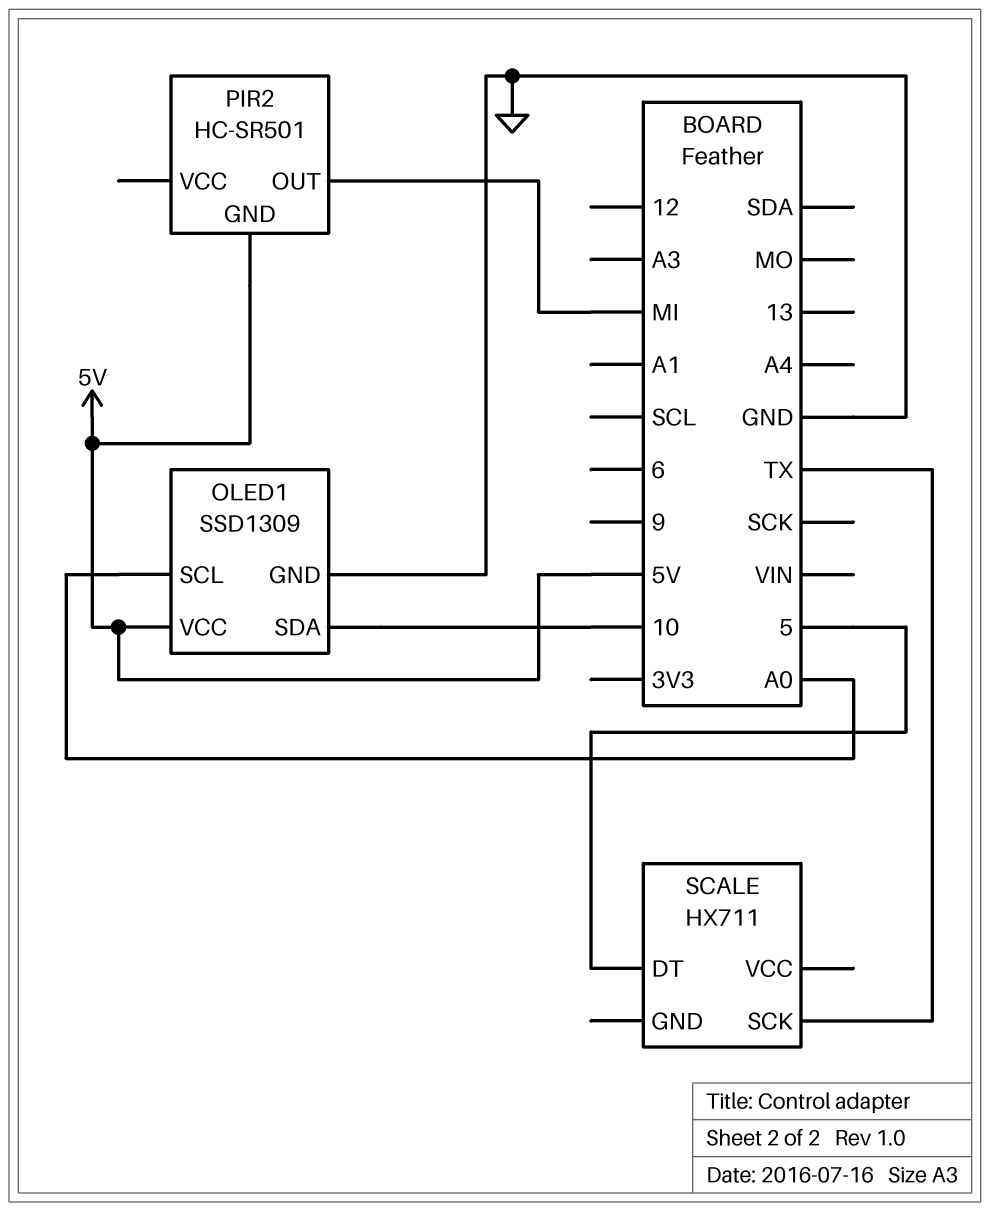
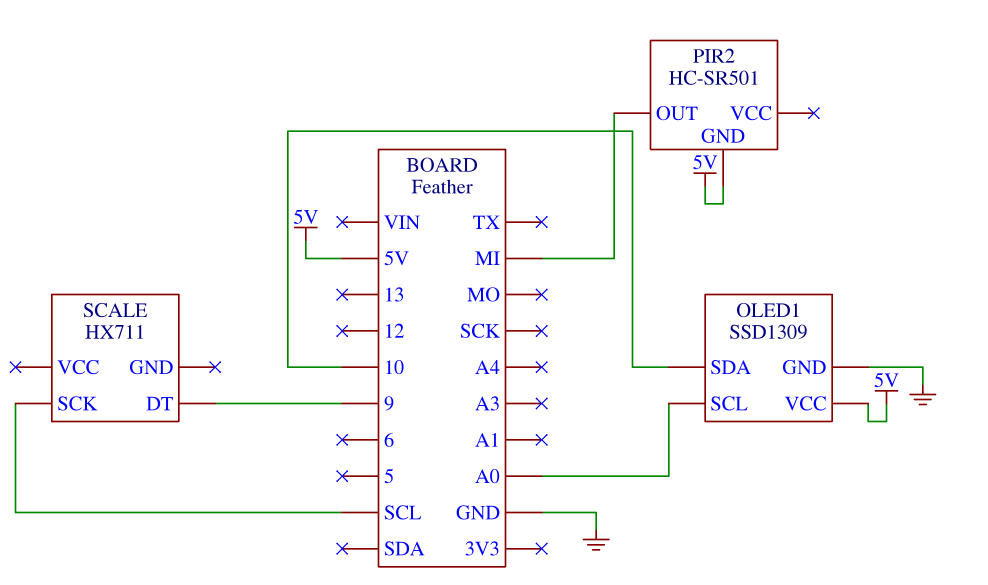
SCALE pin DT: 5 -> 9
SCALE pin SCK: TX -> SCL

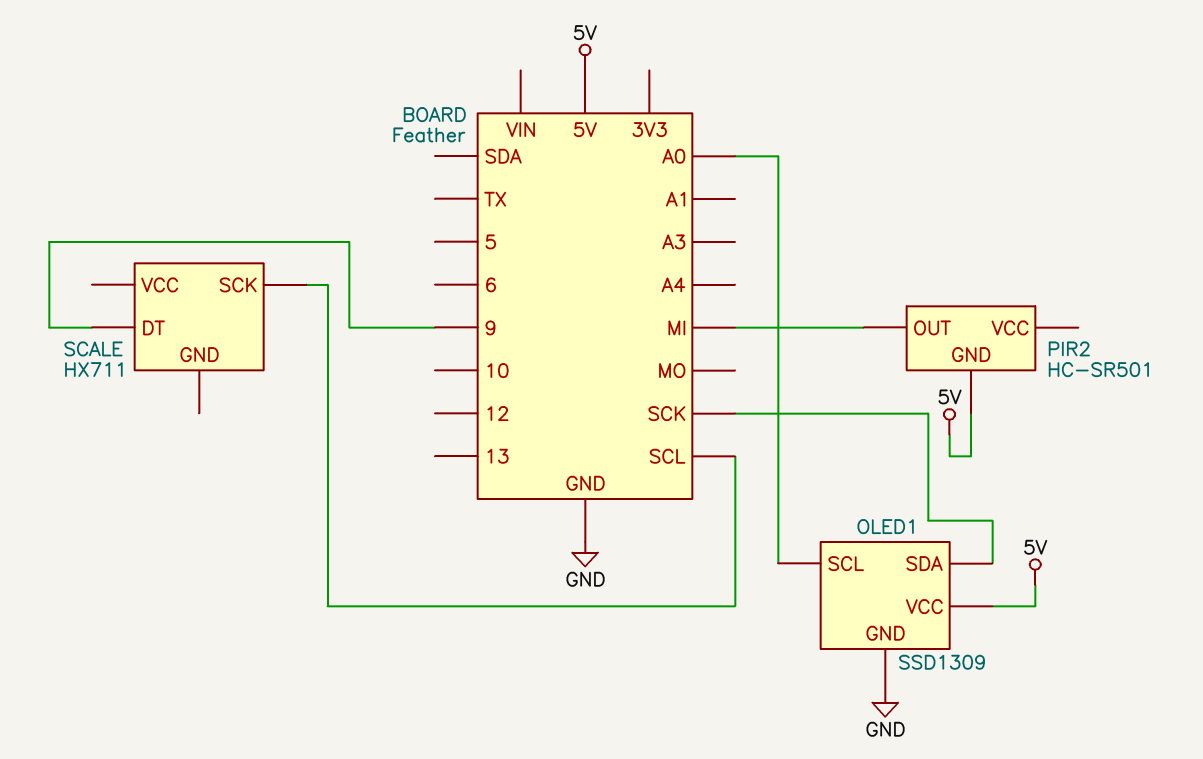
OLED1 pin SDA: 10 -> SCK

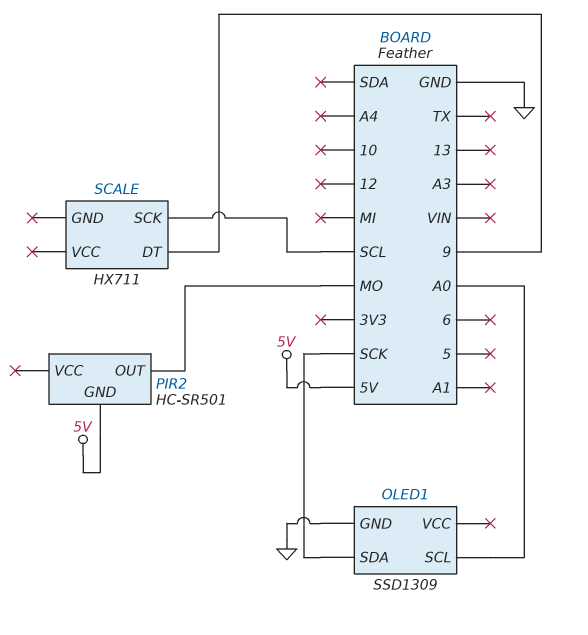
OLED1 pin VCC: 5V -> none
PIR2 pin OUT: MI -> MO

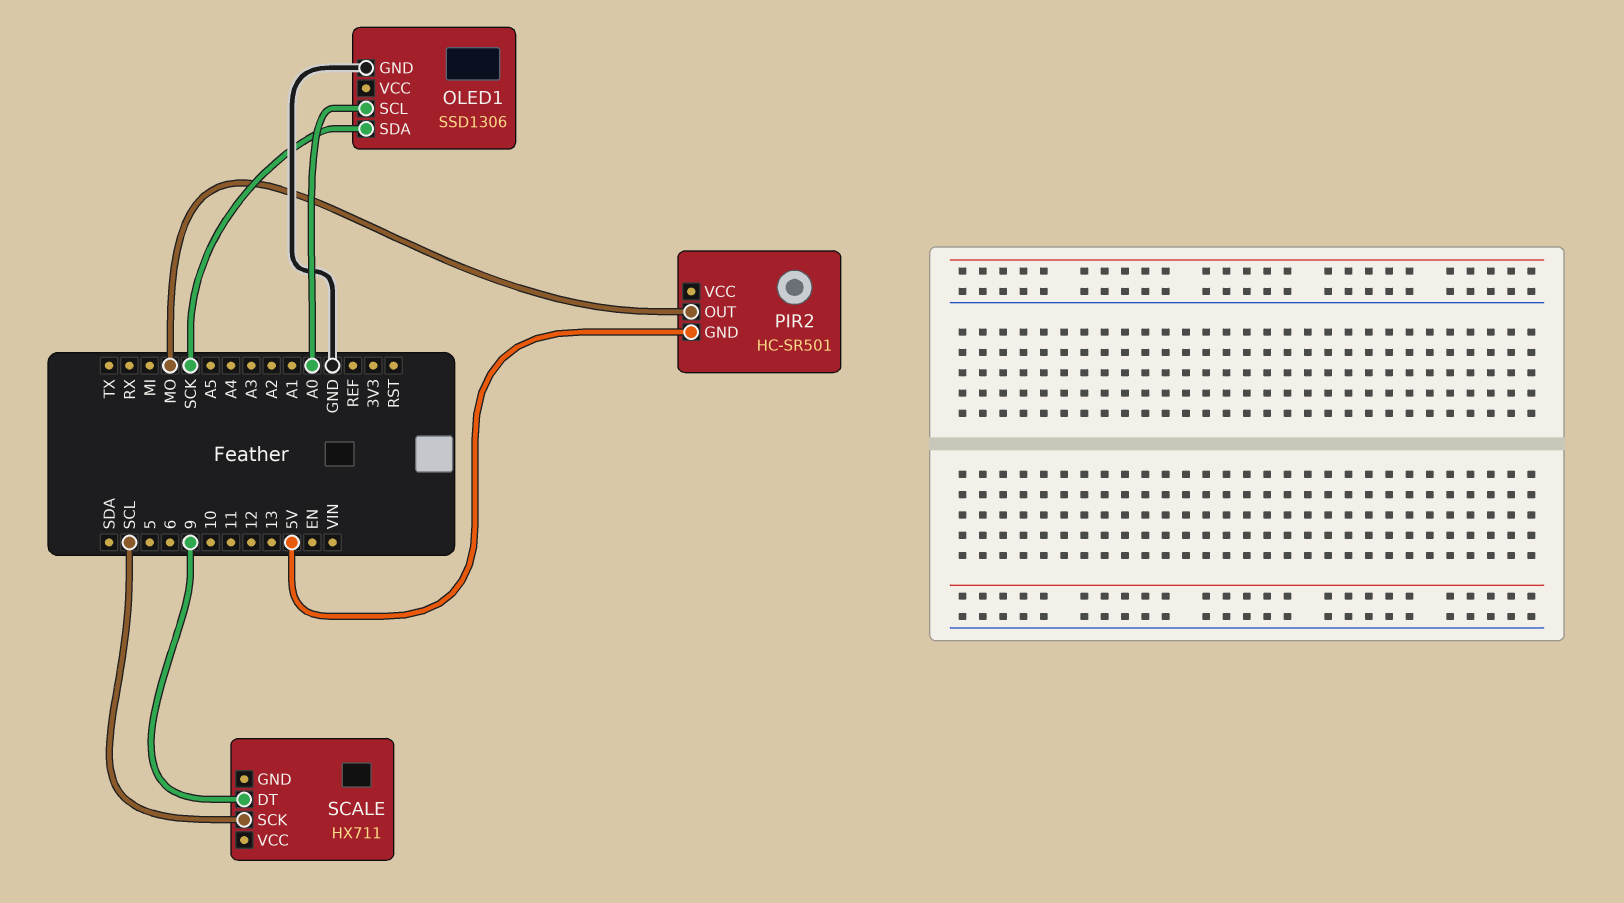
OLED1: SSD1309 -> SSD1306

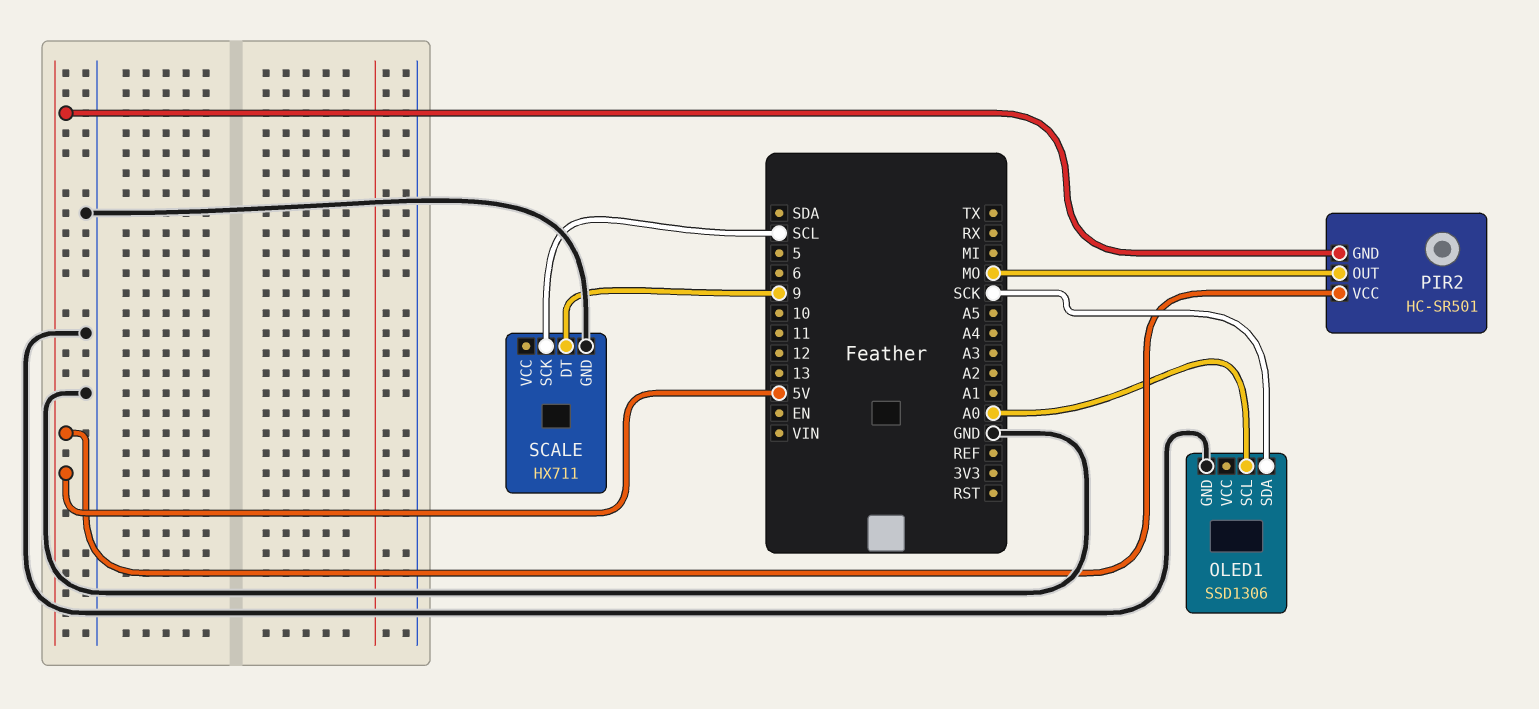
PIR2 pin VCC: none -> 5V
SCALE pin GND: none -> GND

